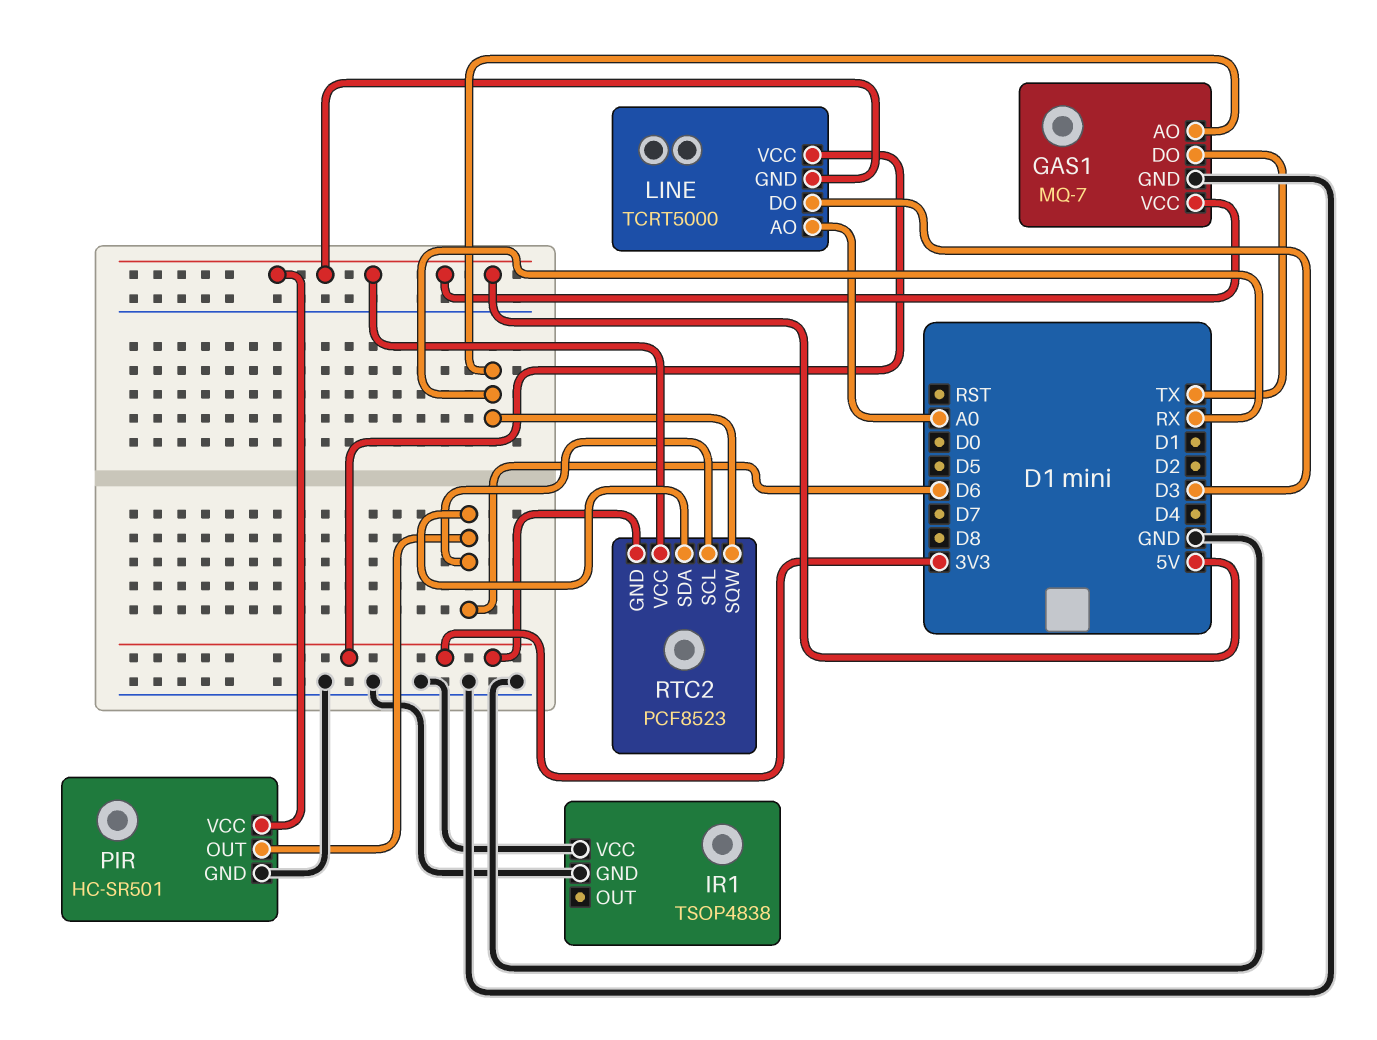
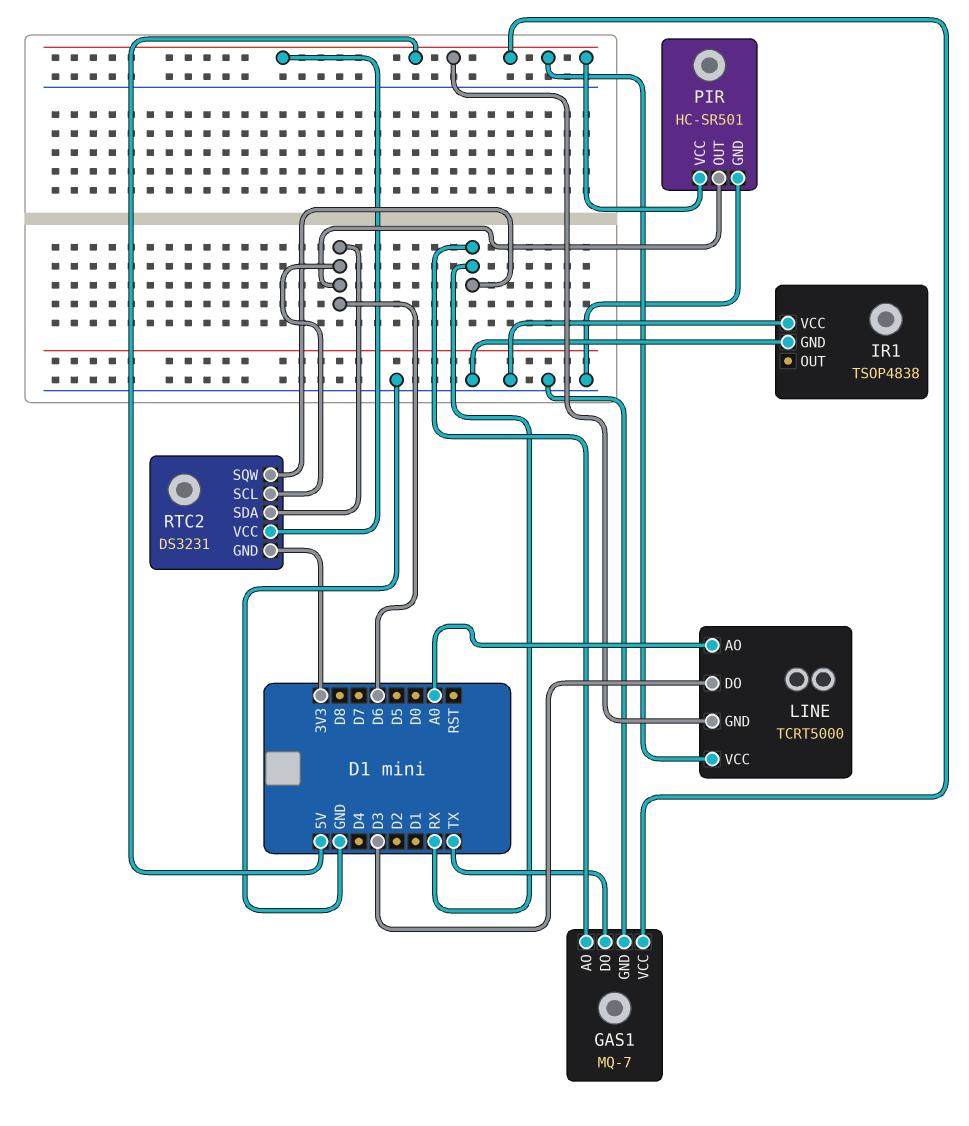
LINE pin VCC: 3V3 -> 5V
RTC2: PCF8523 -> DS3231

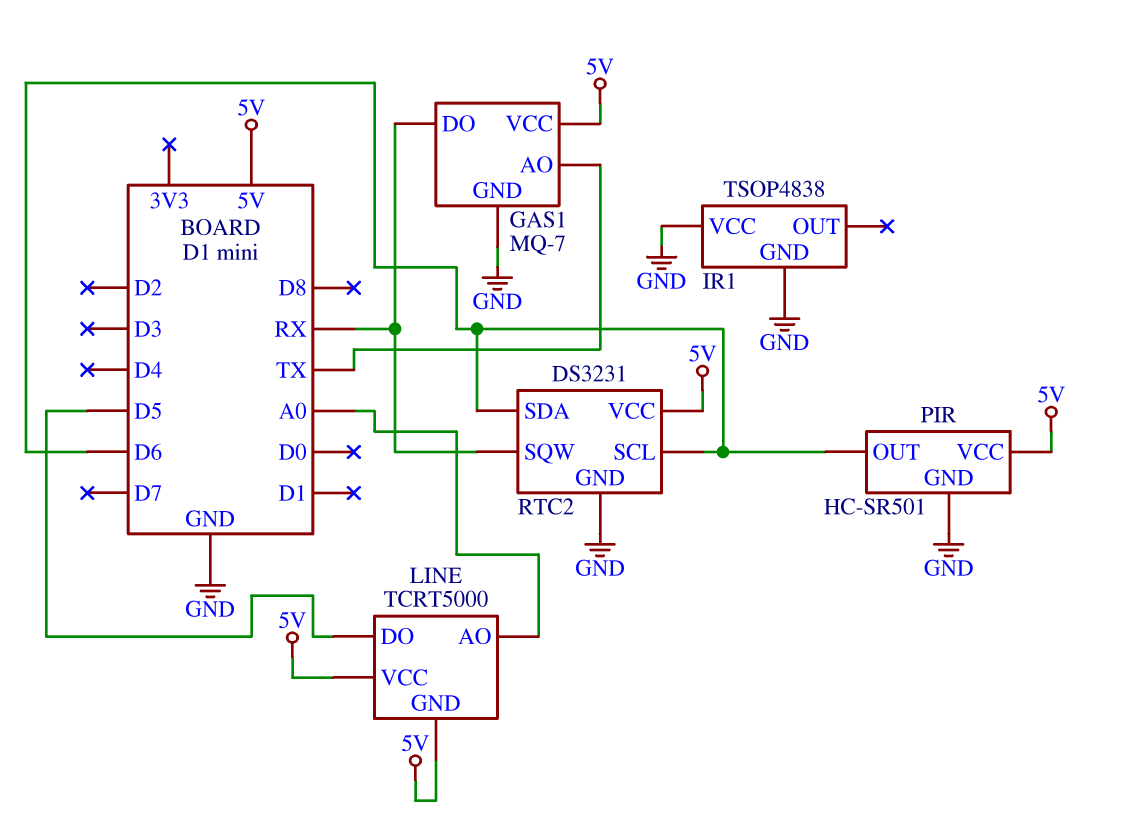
GAS1 pin AO: RX -> TX
GAS1 pin DO: TX -> RX
LINE pin DO: D3 -> D5
RTC2 pin GND: 3V3 -> GND

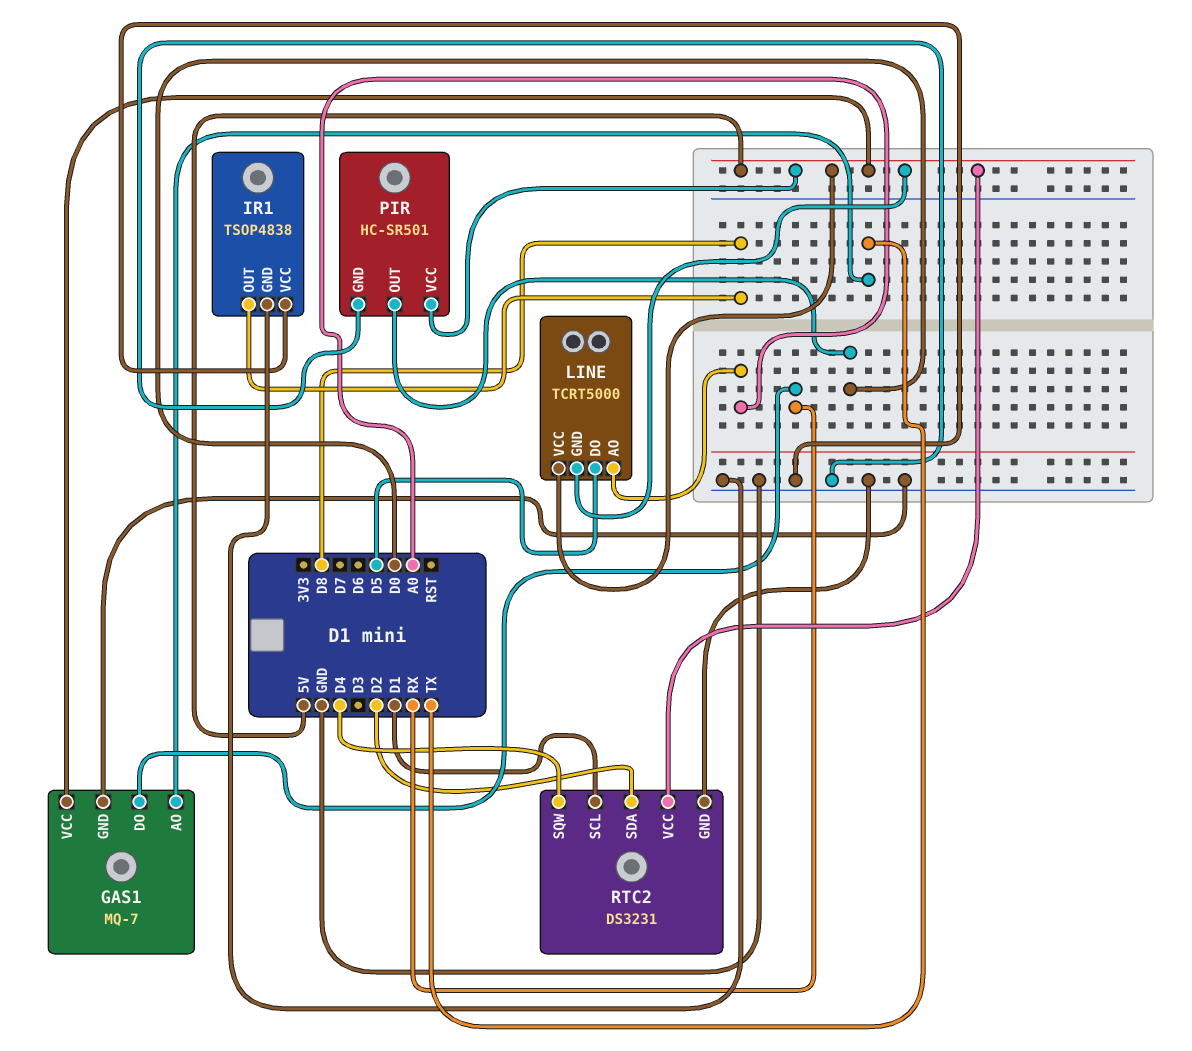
IR1 pin OUT: none -> D8
PIR pin OUT: D6 -> D0
RTC2 pin SCL: D6 -> D1
RTC2 pin SDA: D6 -> D2
RTC2 pin SQW: RX -> D4

